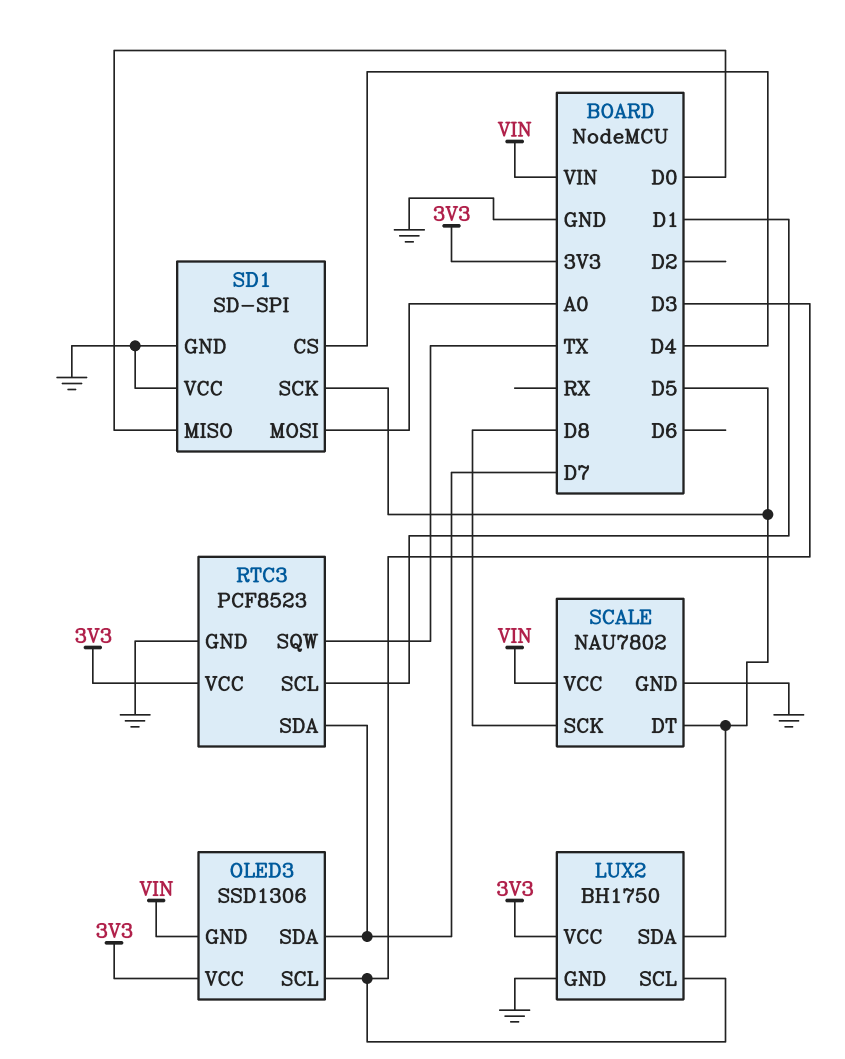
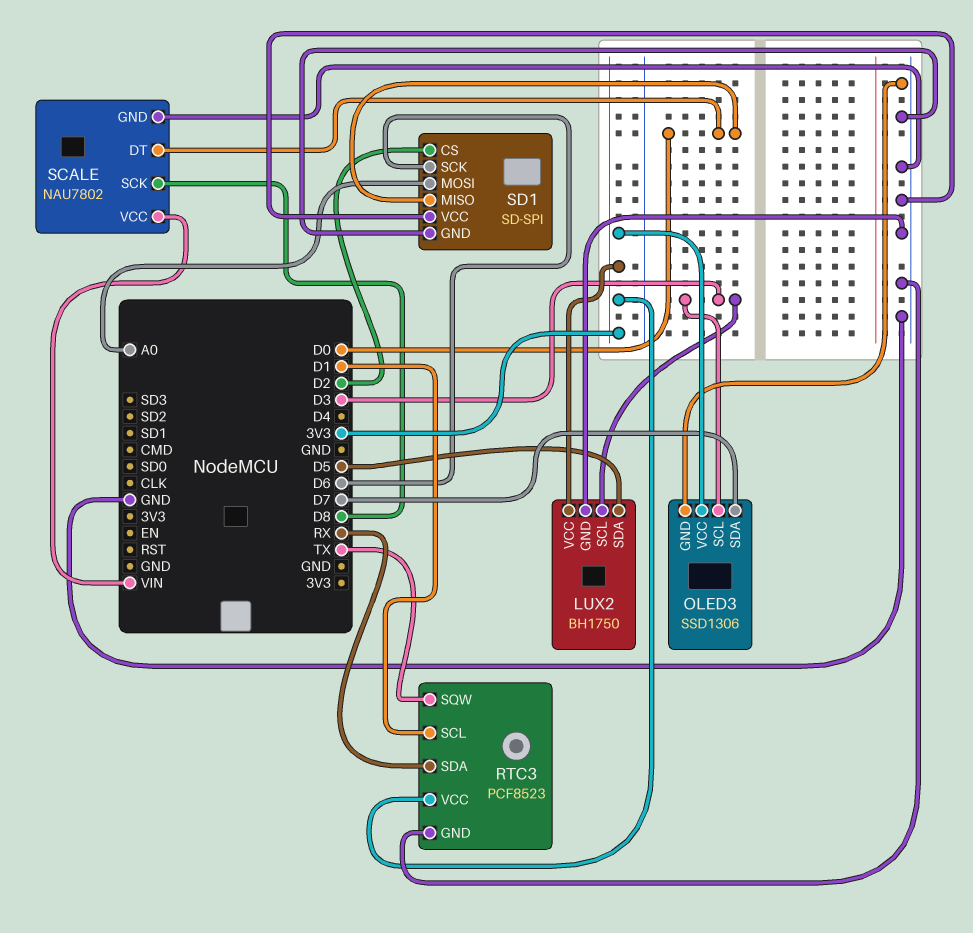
OLED3 pin GND: VIN -> GND
RTC3 pin SDA: D7 -> RX
SCALE pin DT: D5 -> D0
SD1 pin CS: D4 -> D2
SD1 pin SCK: D5 -> D6

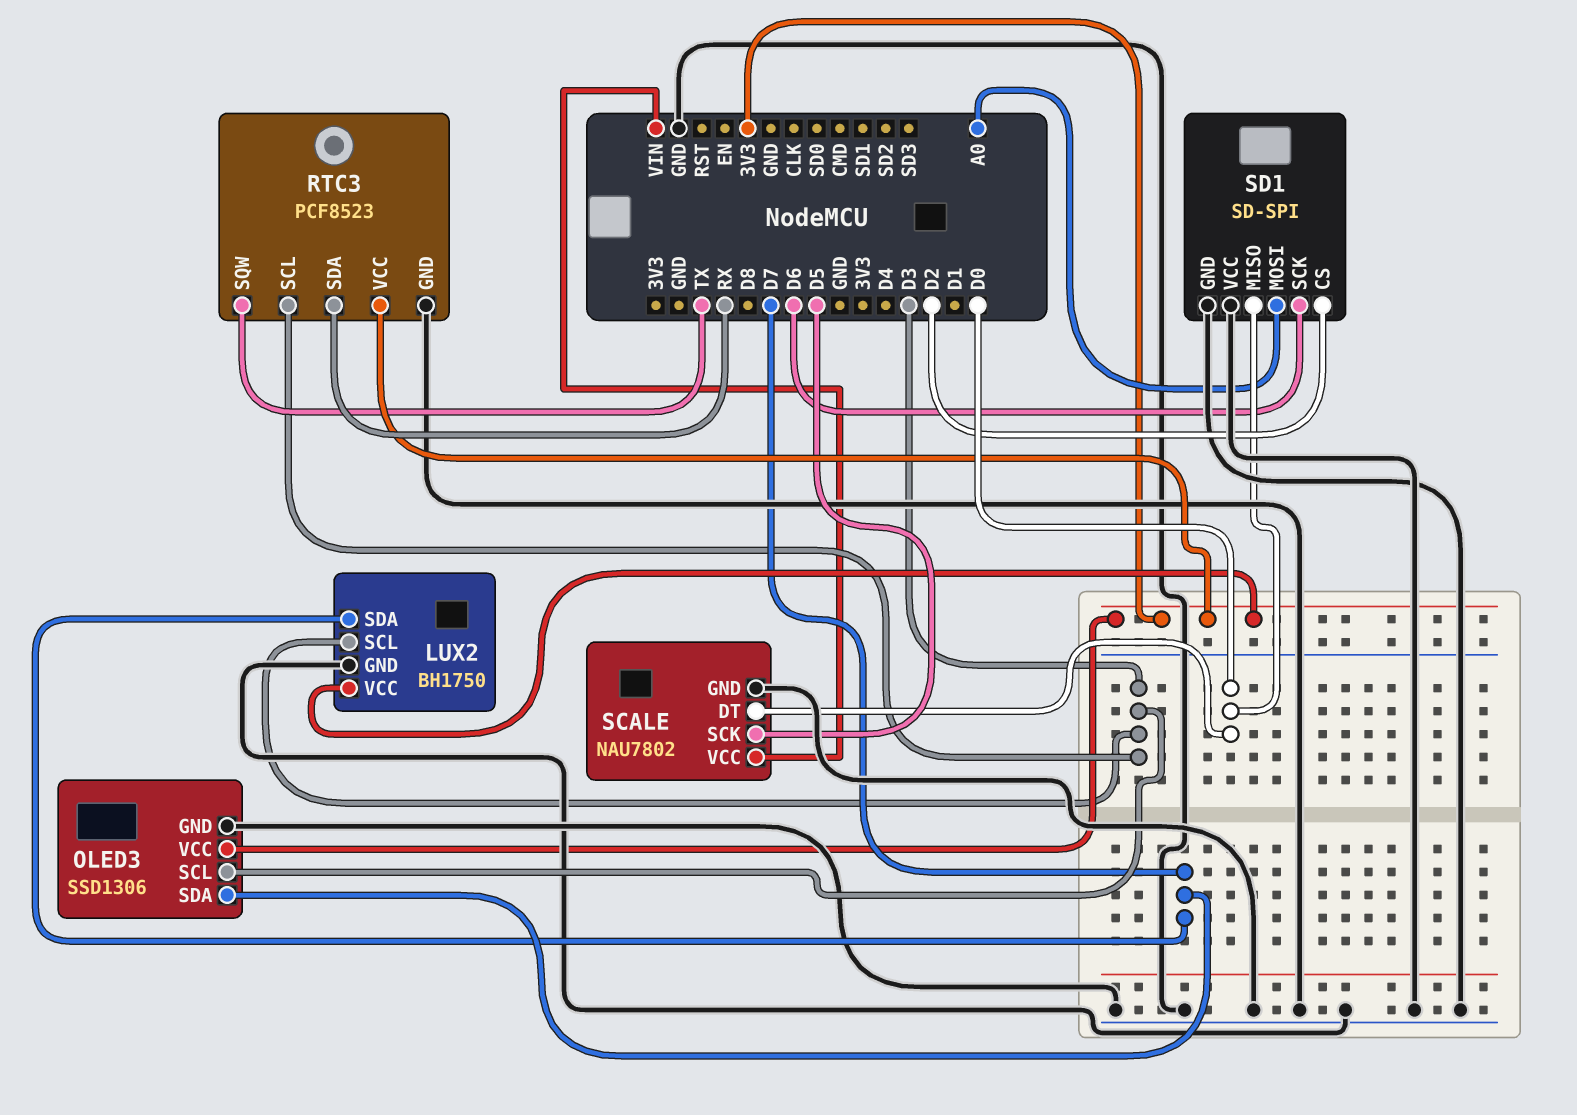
LUX2 pin SDA: D5 -> D7
RTC3 pin SCL: D1 -> D3
SCALE pin SCK: D8 -> D5

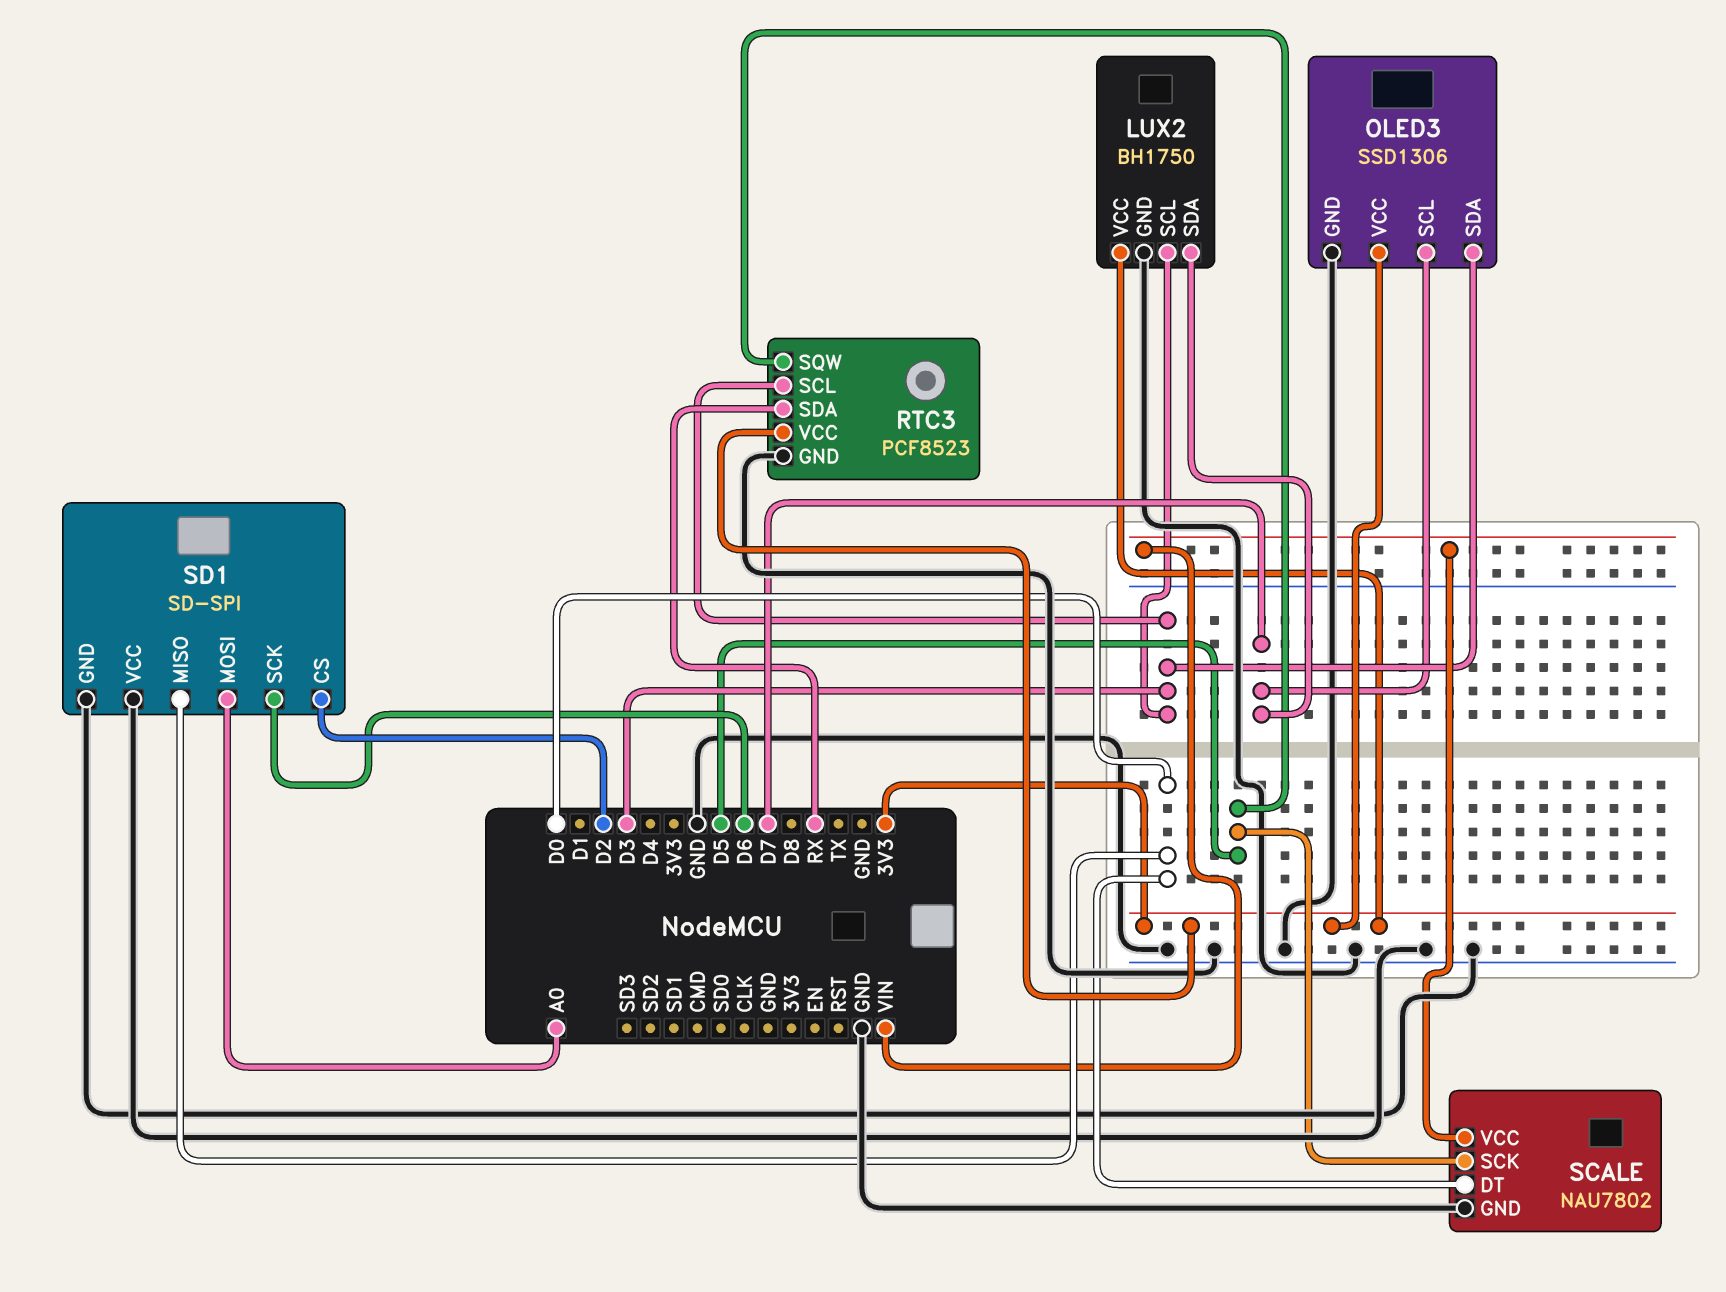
OLED3 pin SCL: D3 -> D7
OLED3 pin SDA: D7 -> D3
RTC3 pin SQW: TX -> D5

